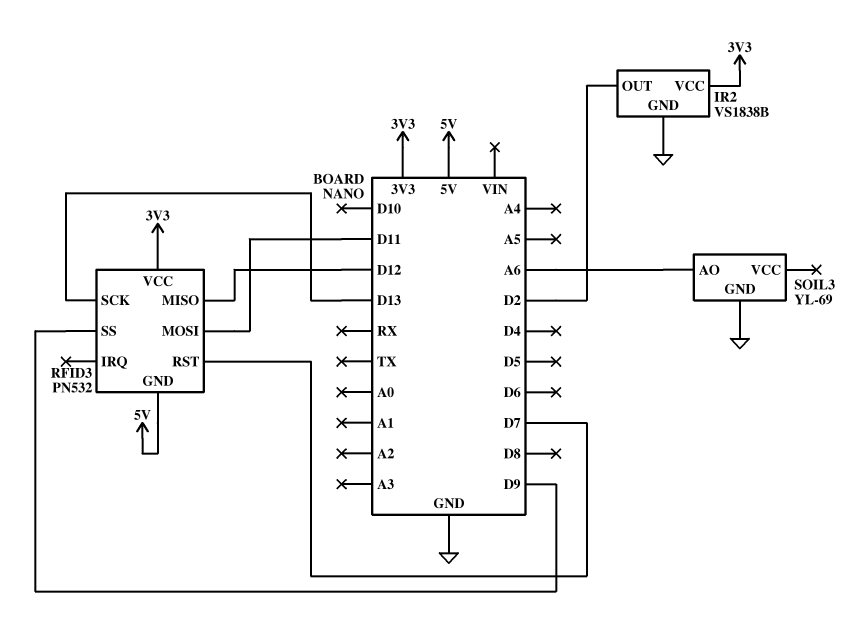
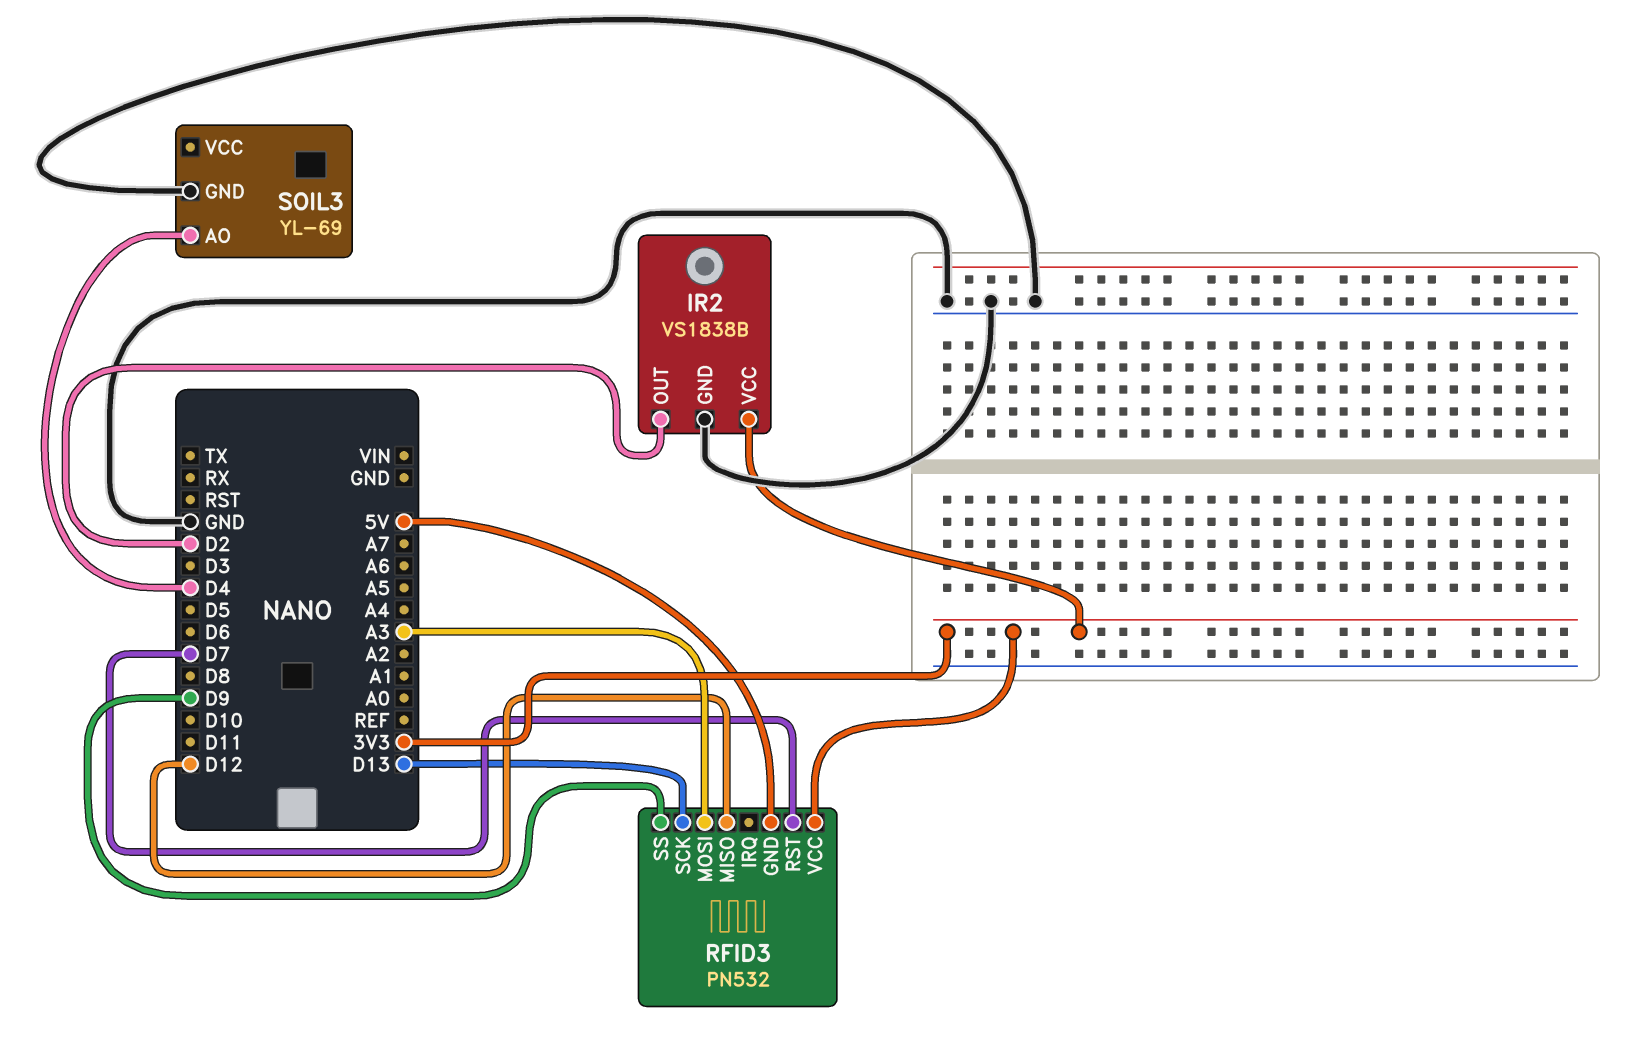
RFID3 pin MOSI: D11 -> A3
SOIL3 pin AO: A6 -> D4

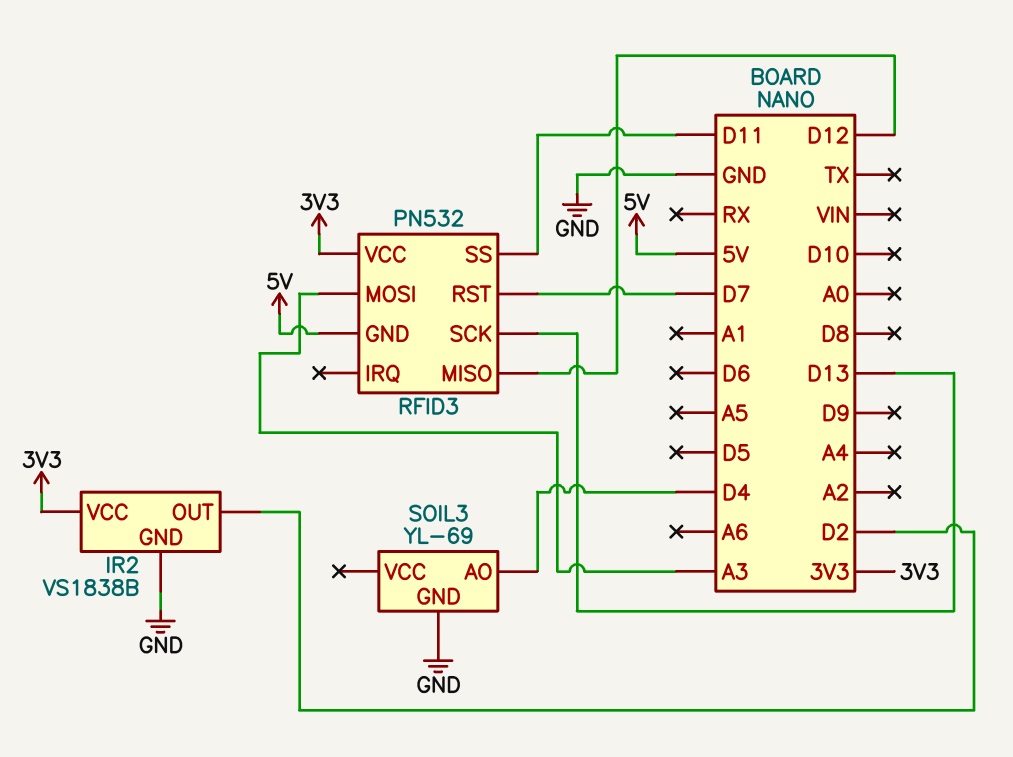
RFID3 pin SS: D9 -> D11

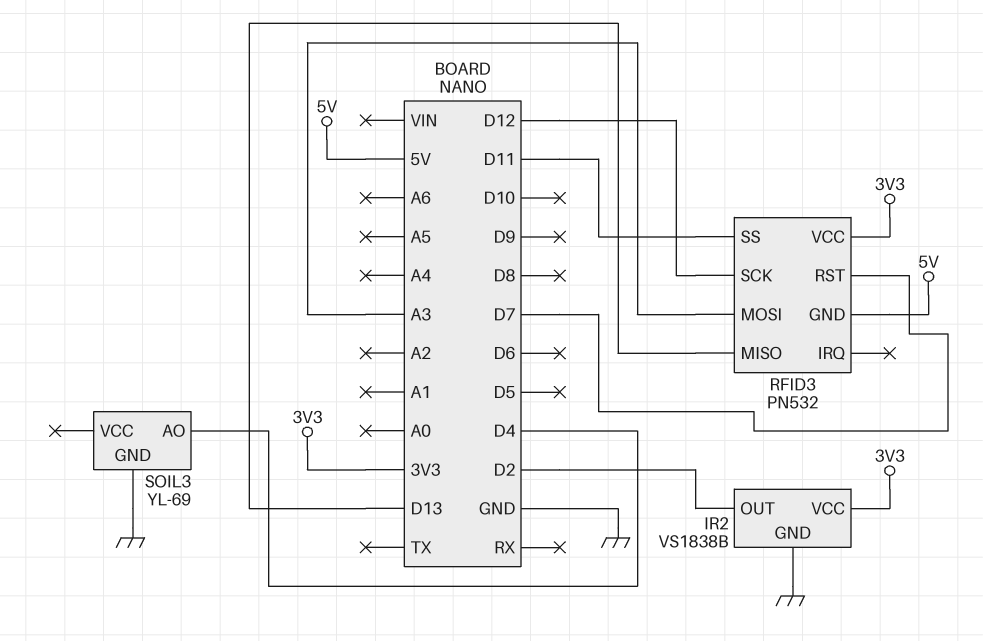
RFID3 pin MISO: D12 -> D13
RFID3 pin SCK: D13 -> D12

